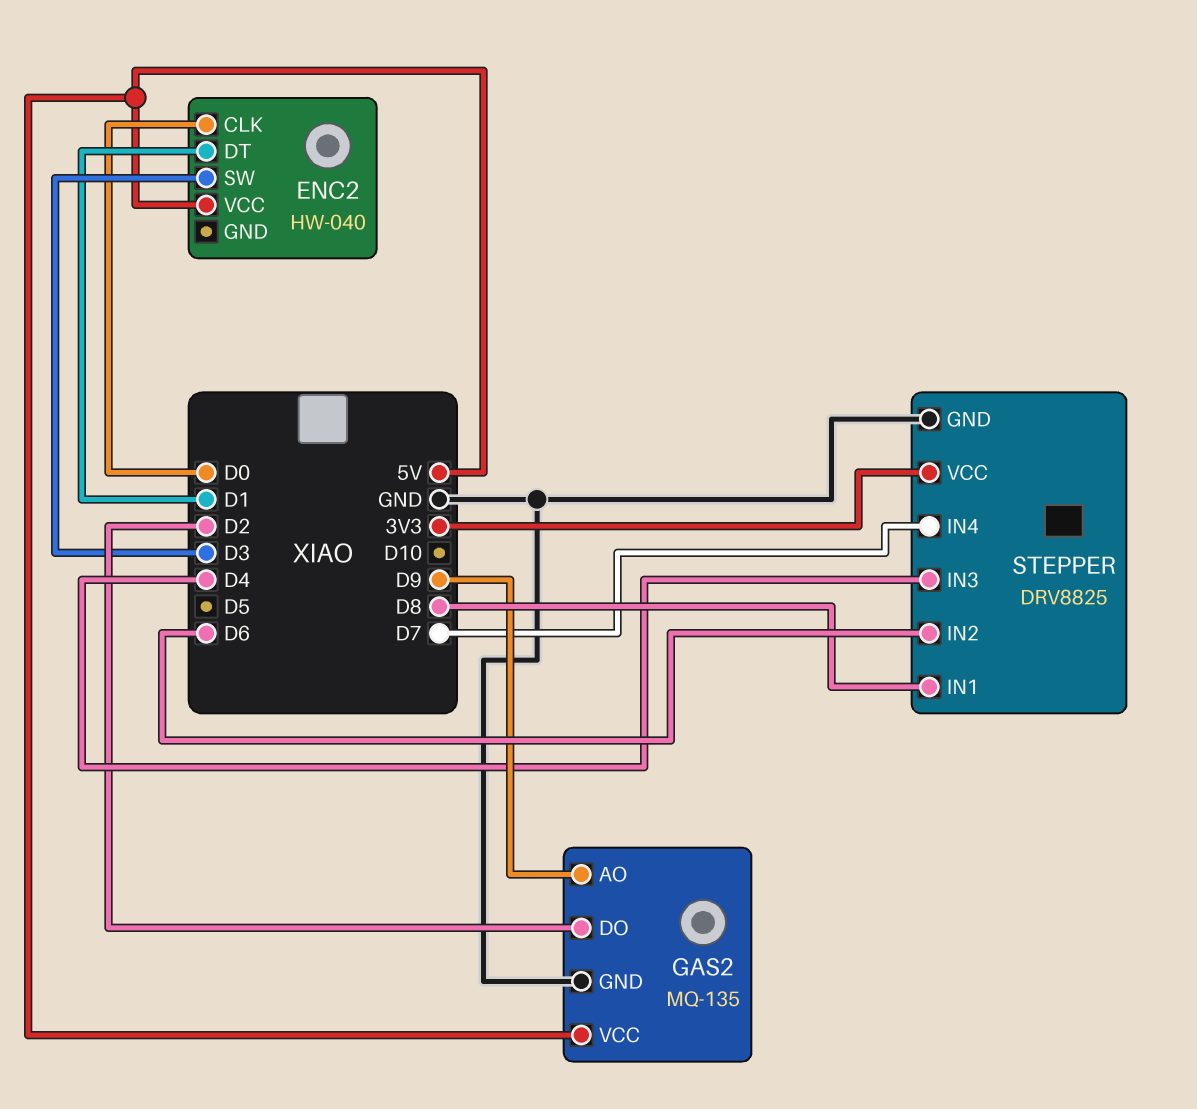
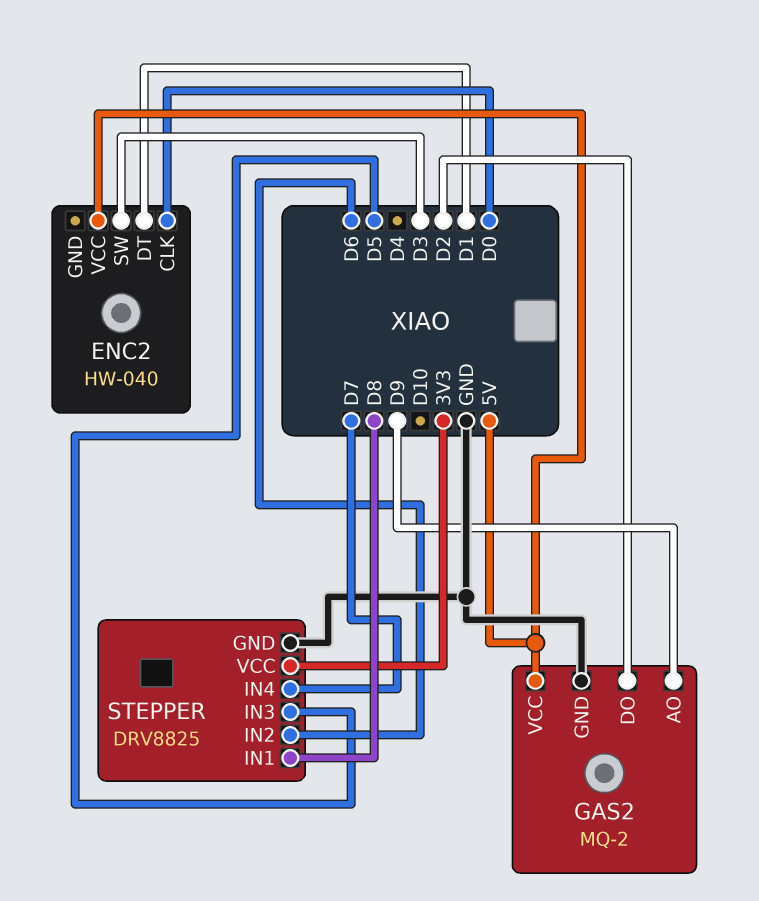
GAS2: MQ-135 -> MQ-2
STEPPER pin IN3: D4 -> D5

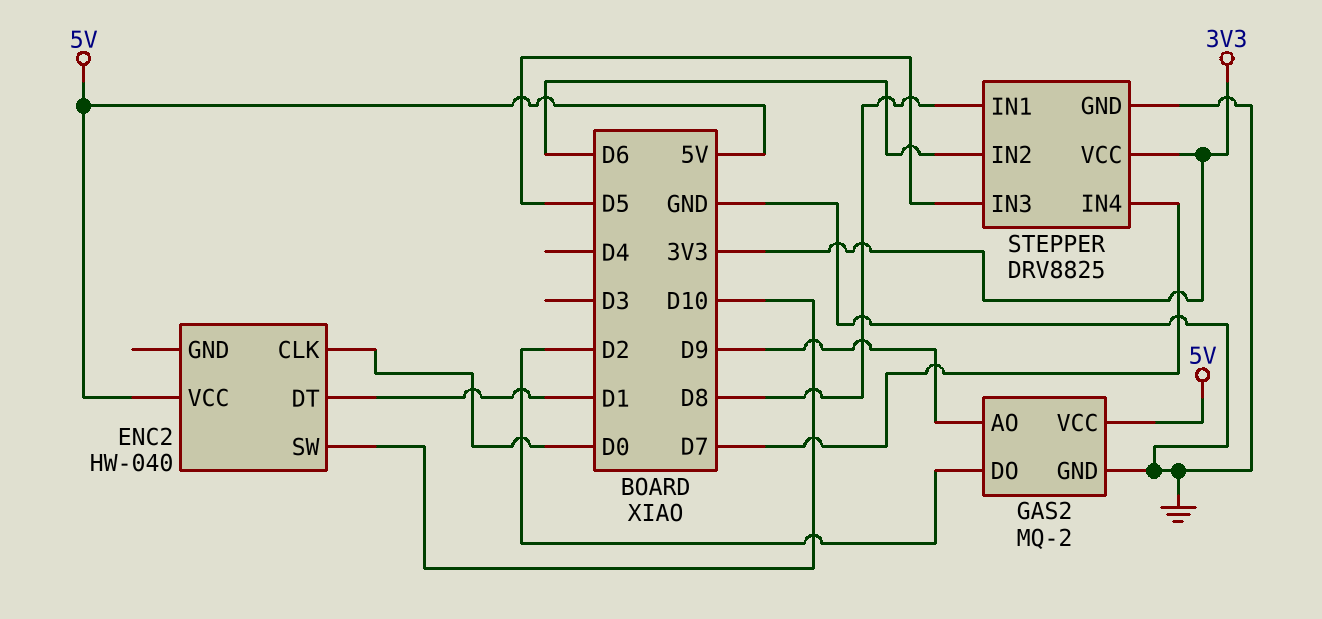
ENC2 pin SW: D3 -> D10

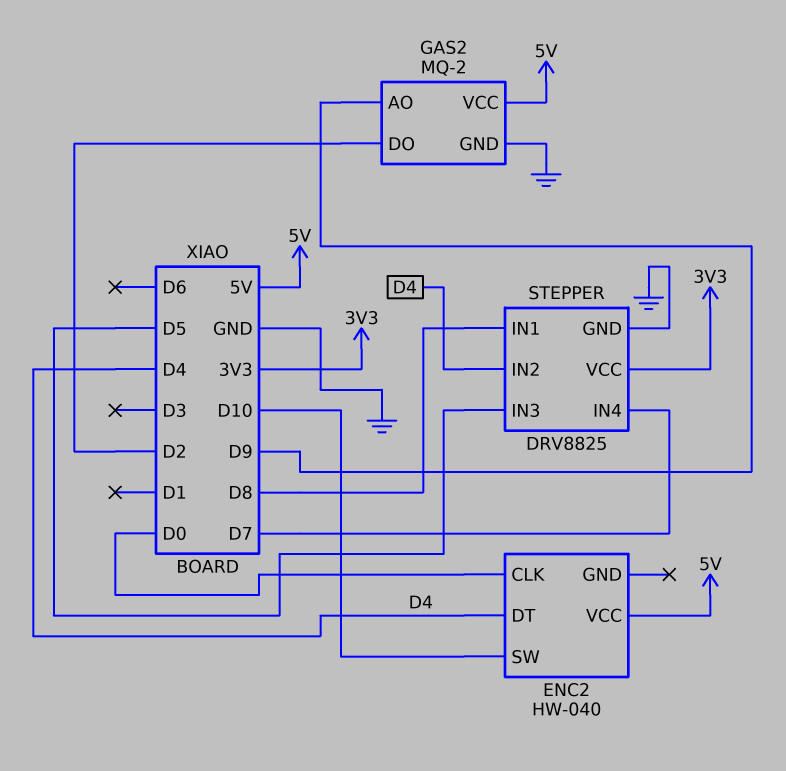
ENC2 pin DT: D1 -> D4
STEPPER pin IN2: D6 -> D4

